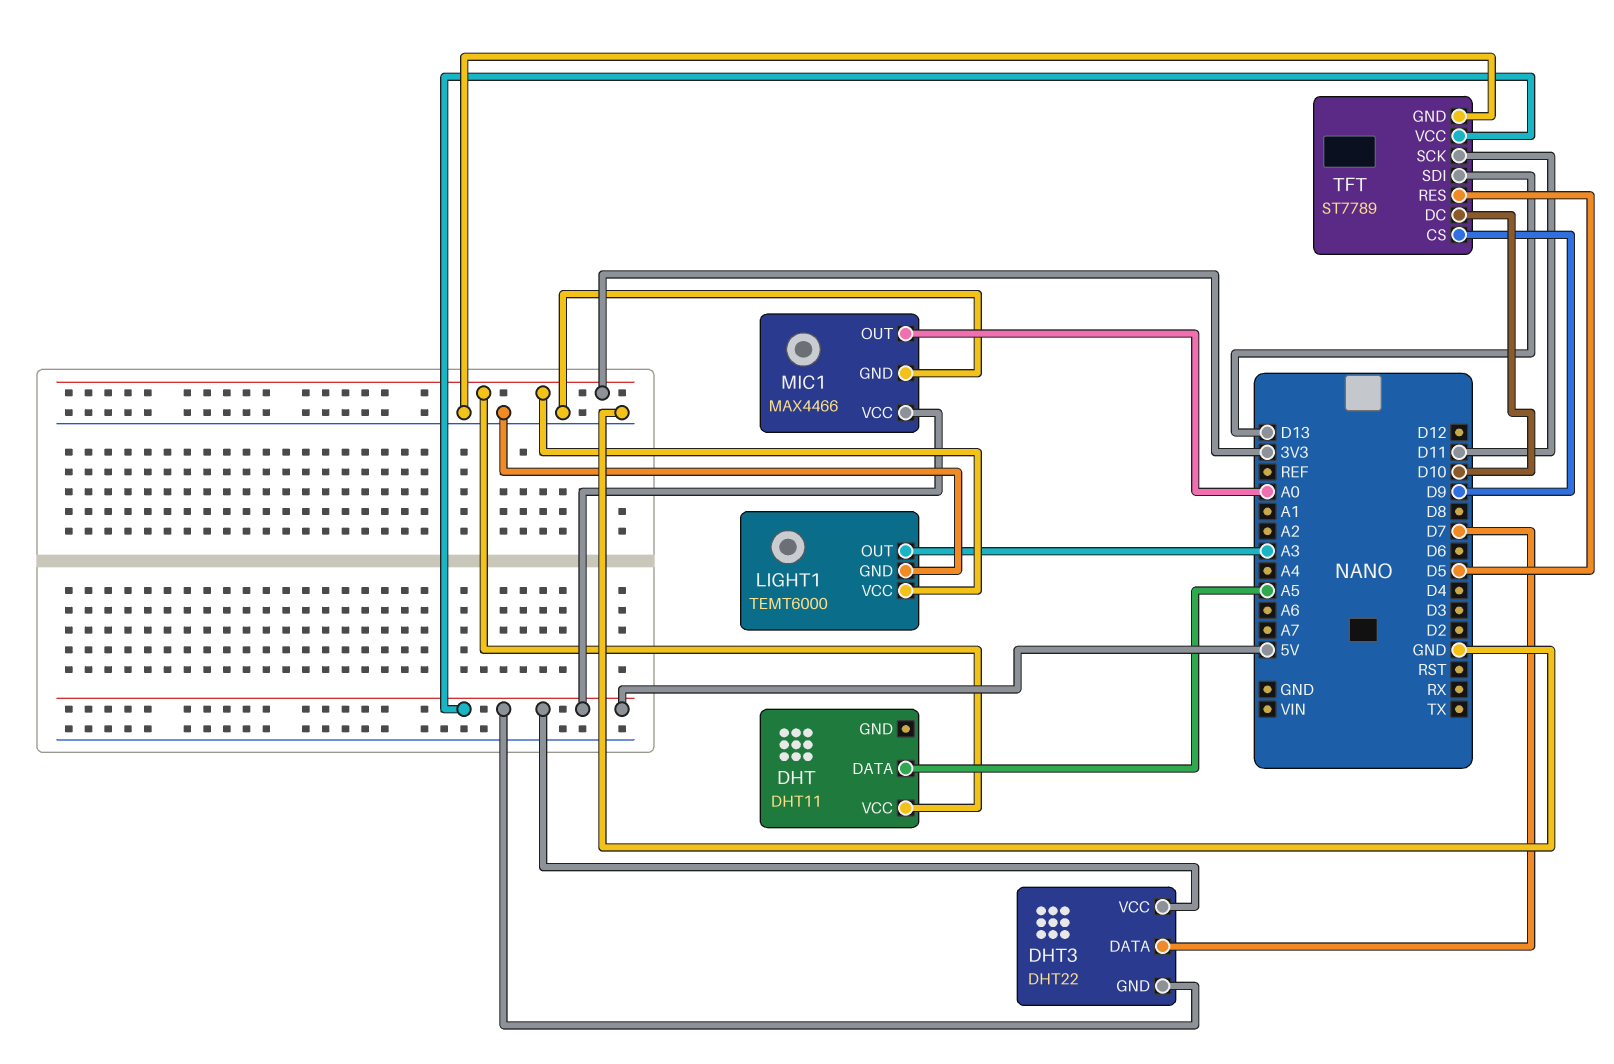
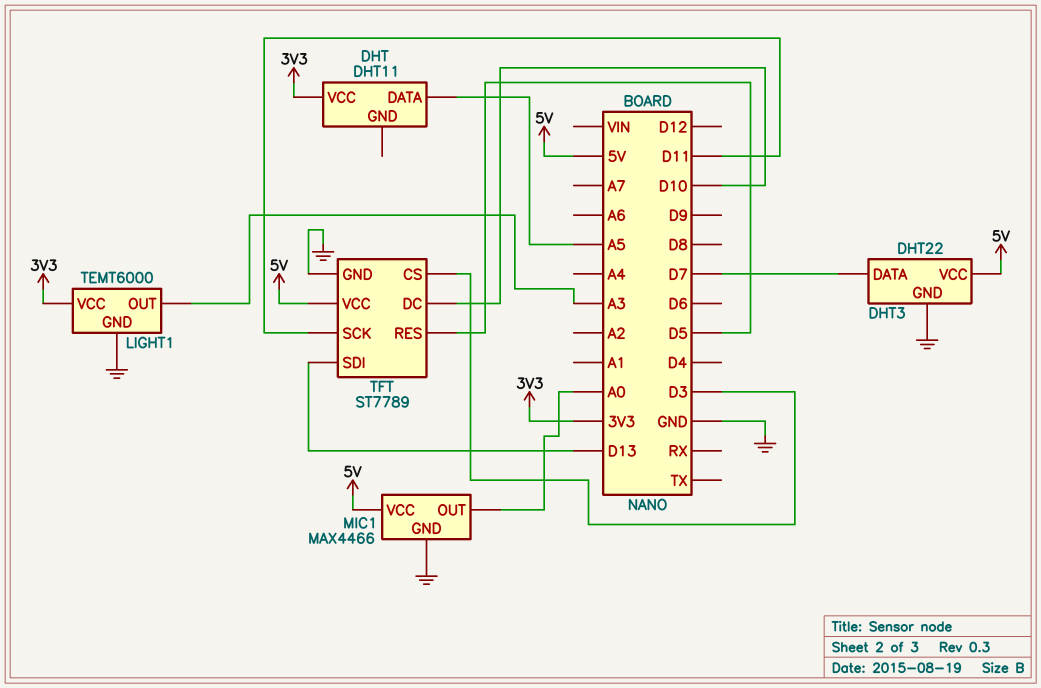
DHT3 pin GND: 5V -> GND
TFT pin CS: D9 -> D3

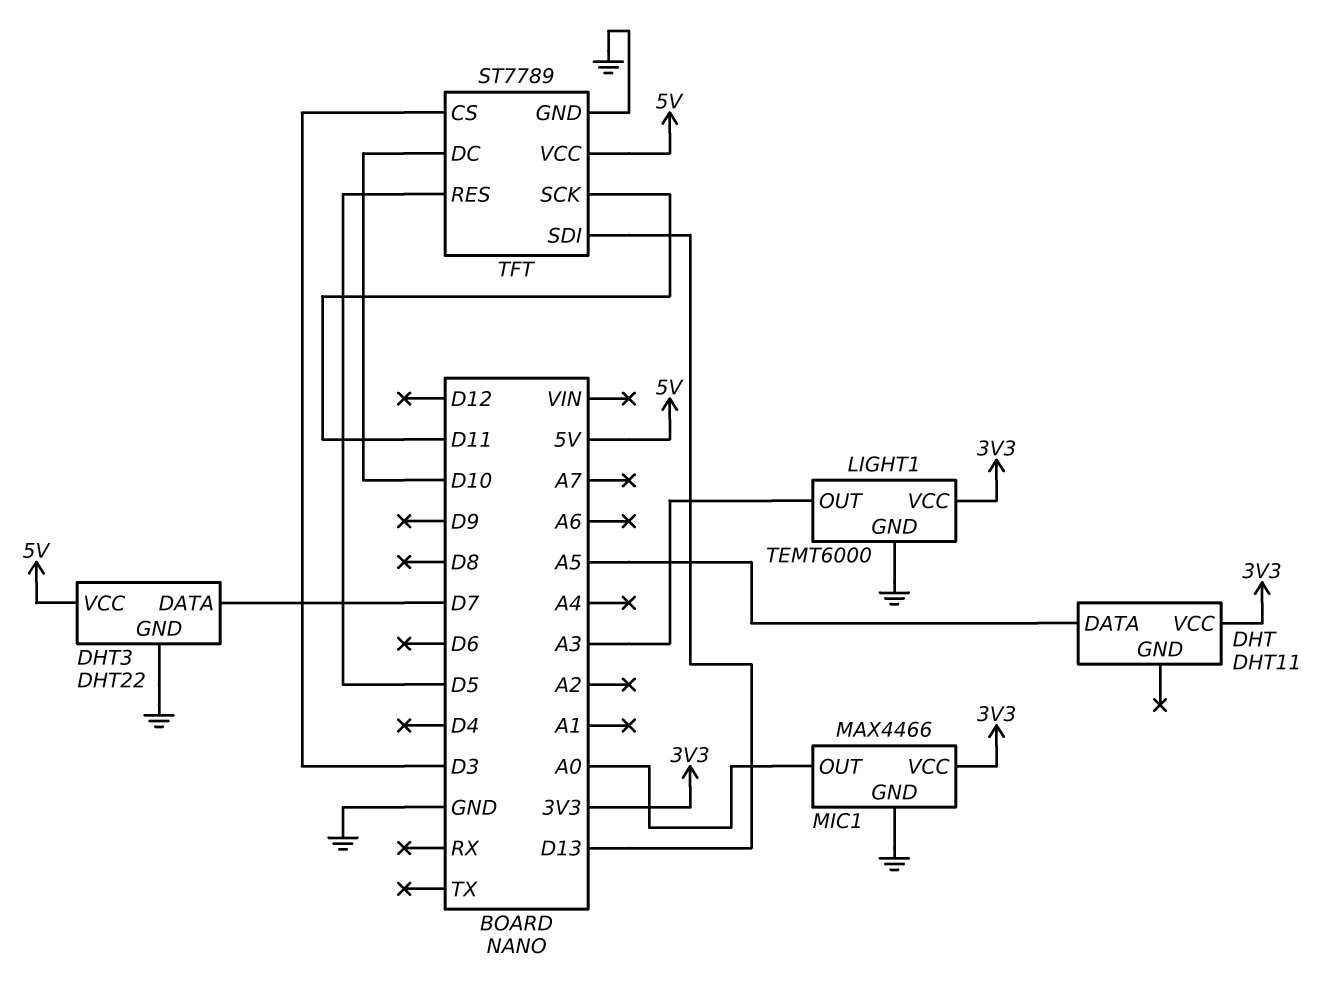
MIC1 pin VCC: 5V -> 3V3

